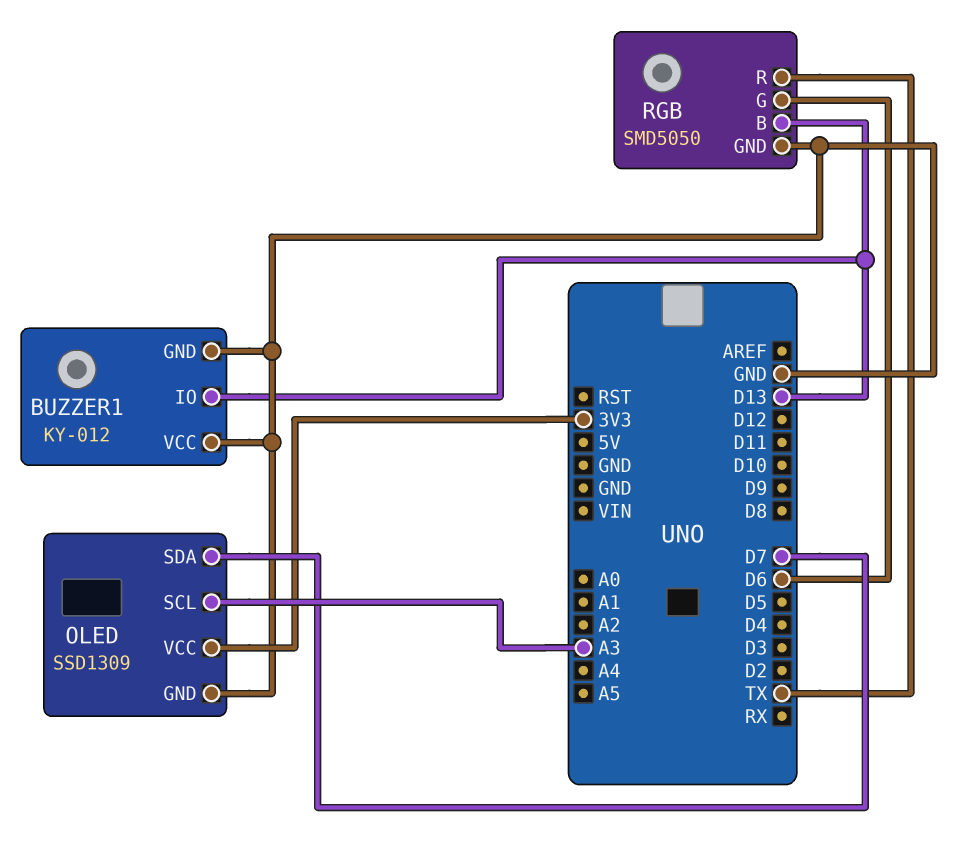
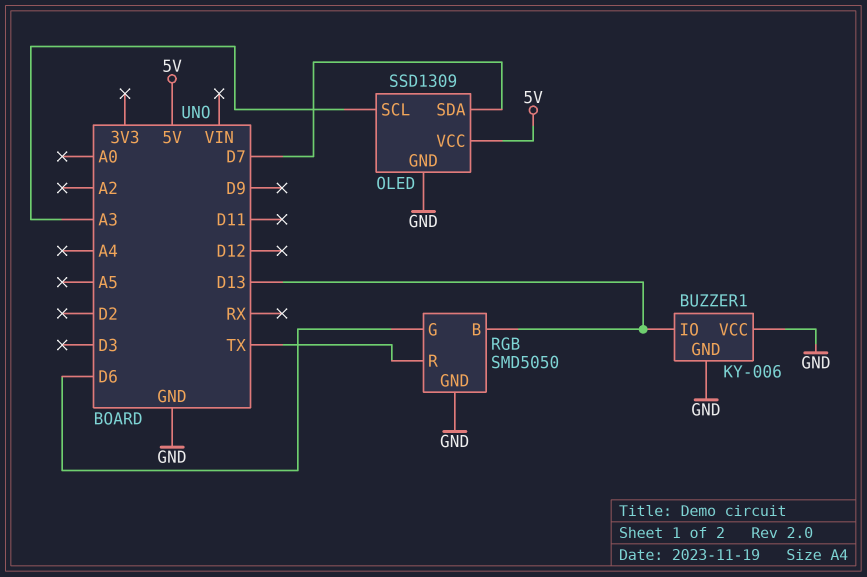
BUZZER1: KY-012 -> KY-006
OLED pin VCC: 3V3 -> 5V

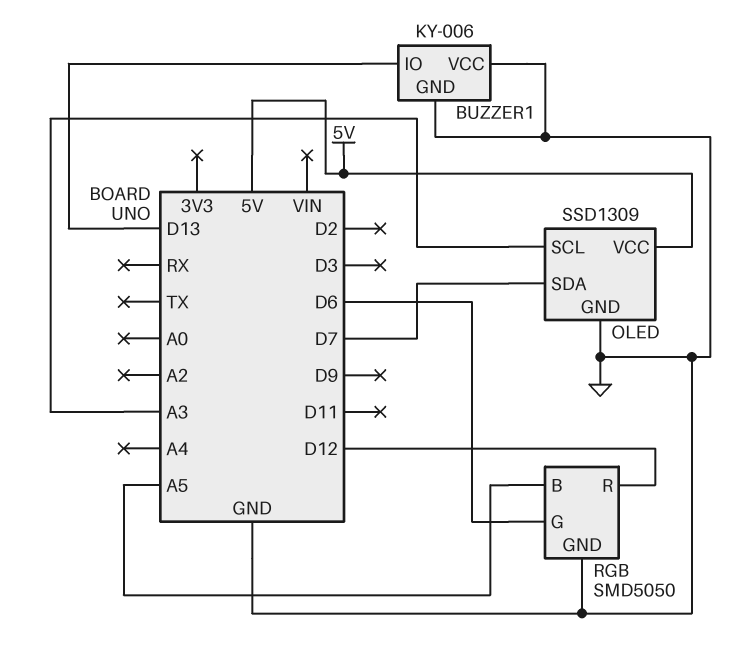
RGB pin B: D13 -> A5
RGB pin R: TX -> D12

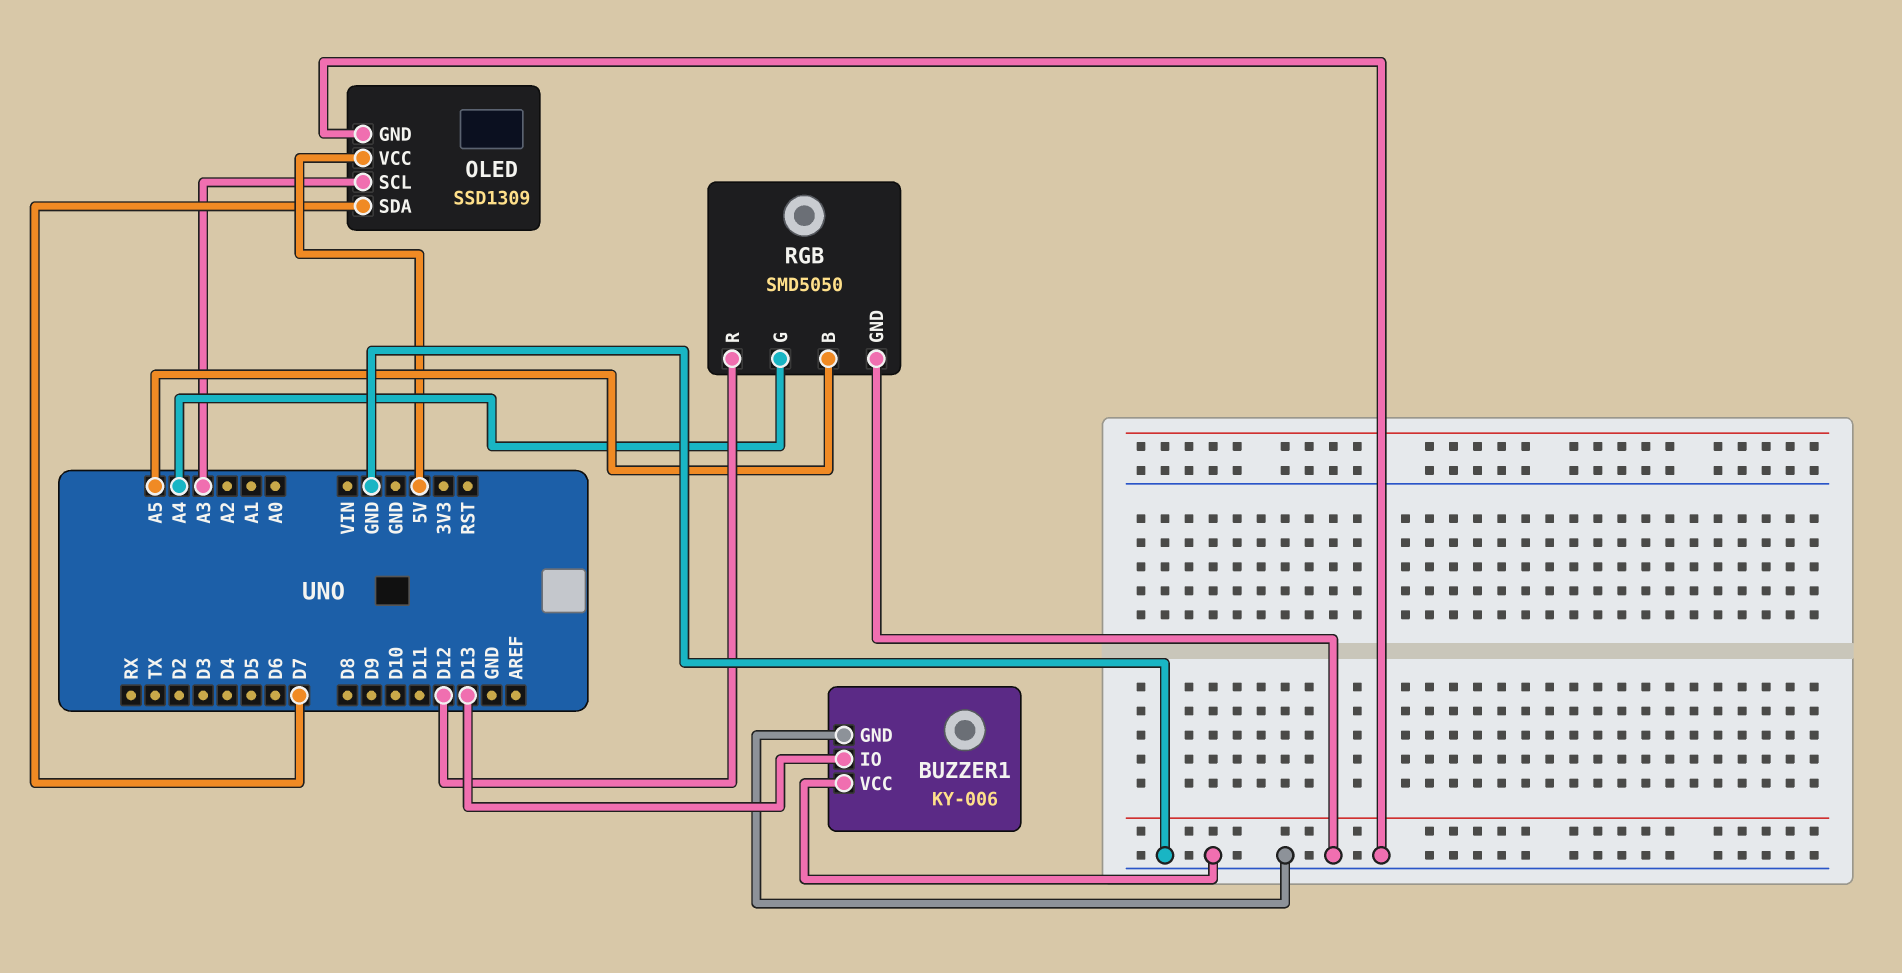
RGB pin G: D6 -> A4

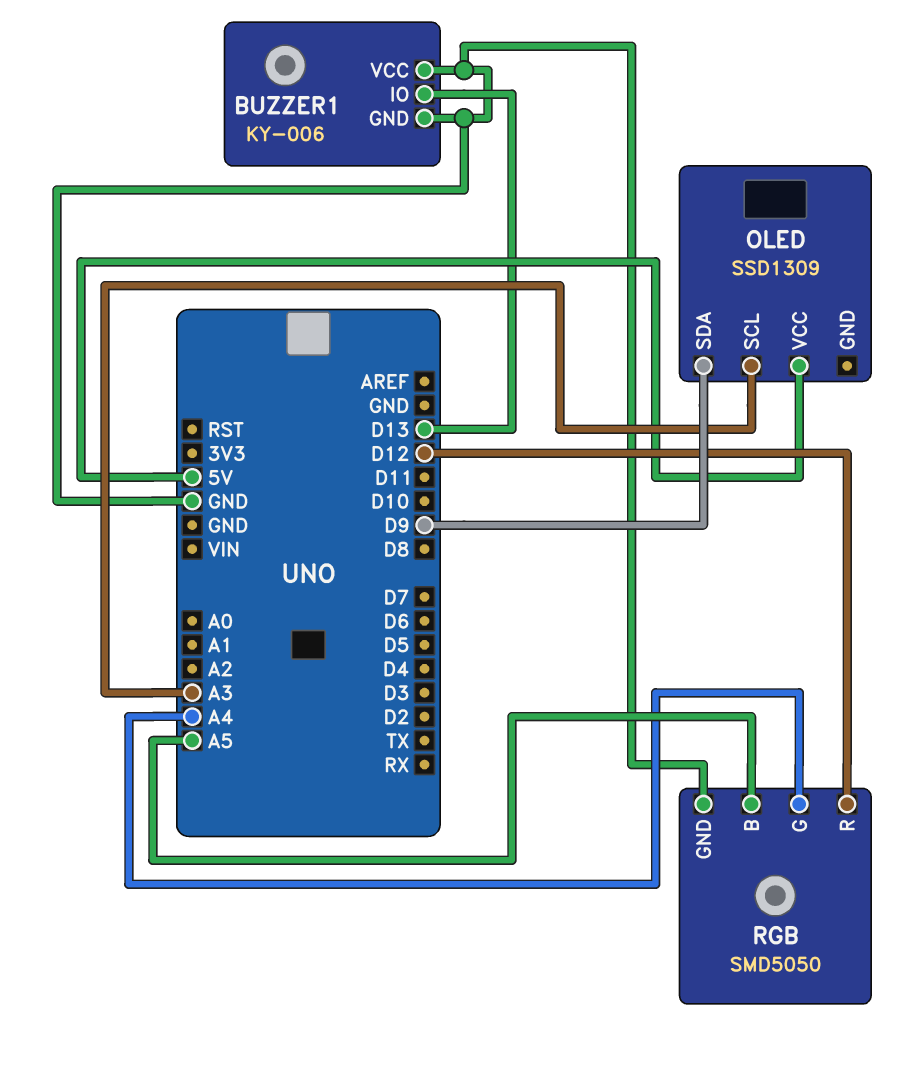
OLED pin GND: GND -> none
OLED pin SDA: D7 -> D9

